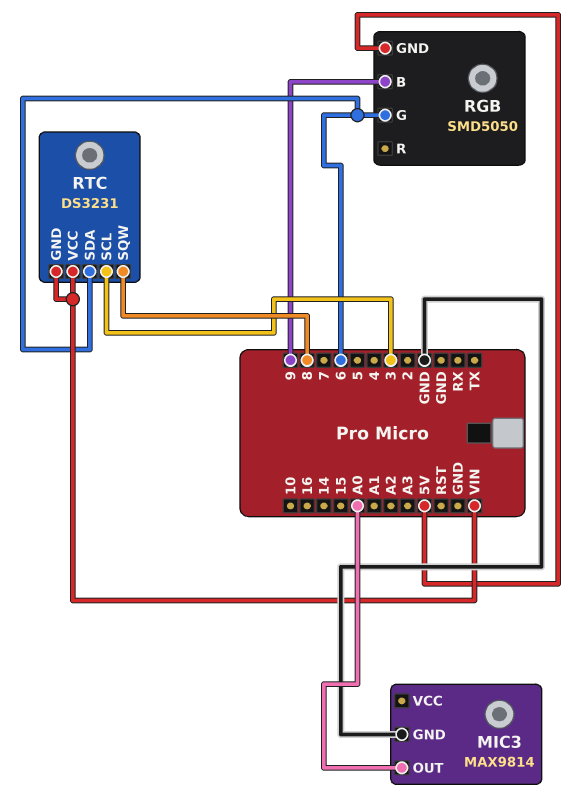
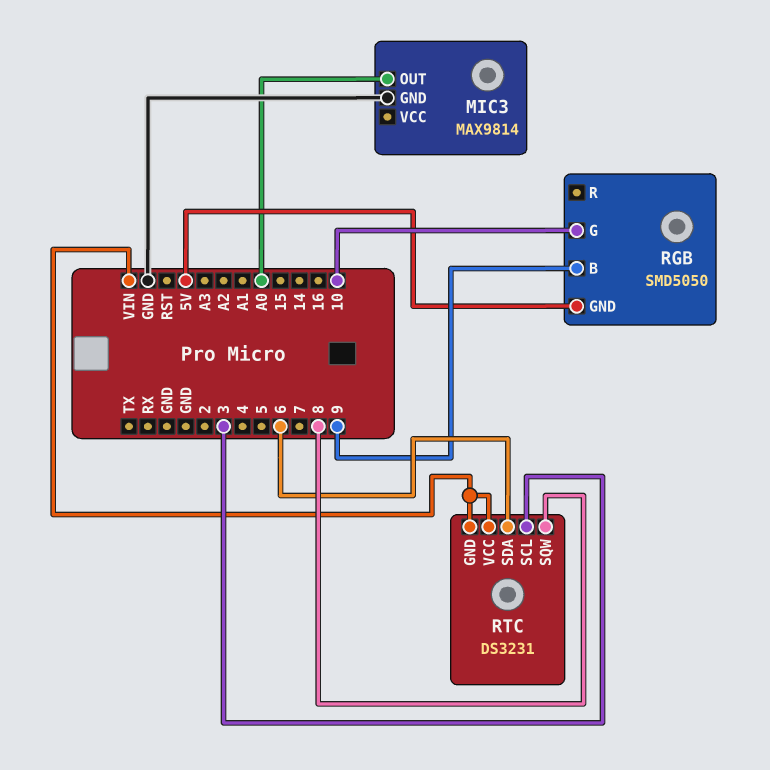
RGB pin G: 6 -> 10

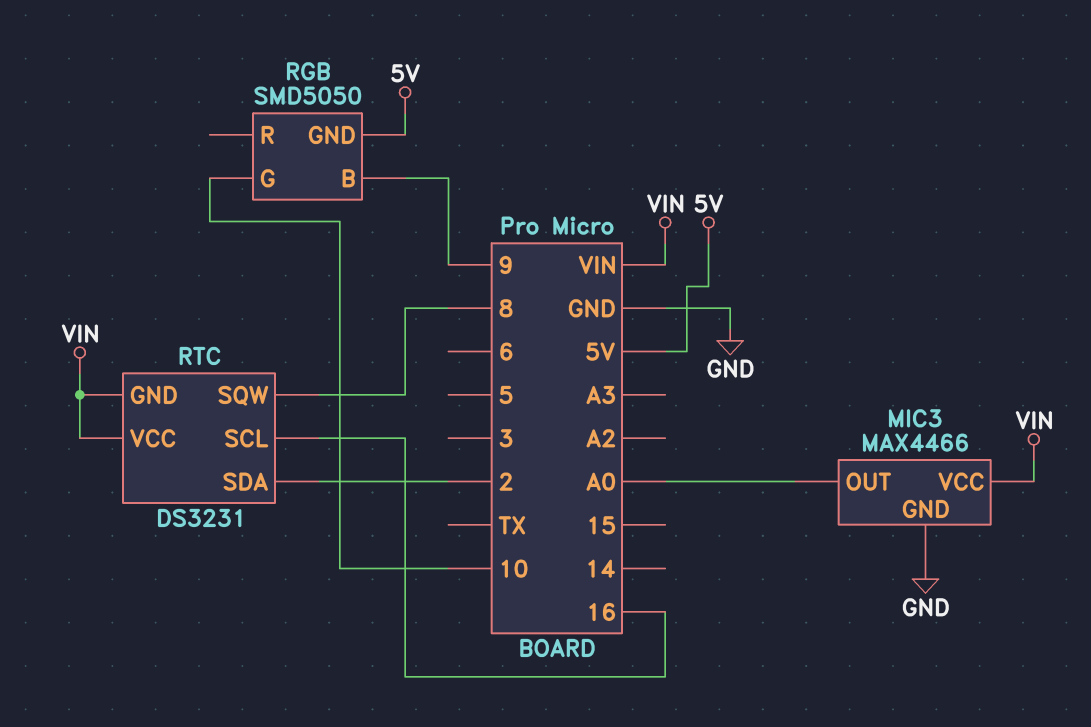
MIC3: MAX9814 -> MAX4466
MIC3 pin VCC: none -> VIN
RTC pin SCL: 3 -> 16
RTC pin SDA: 6 -> 2

